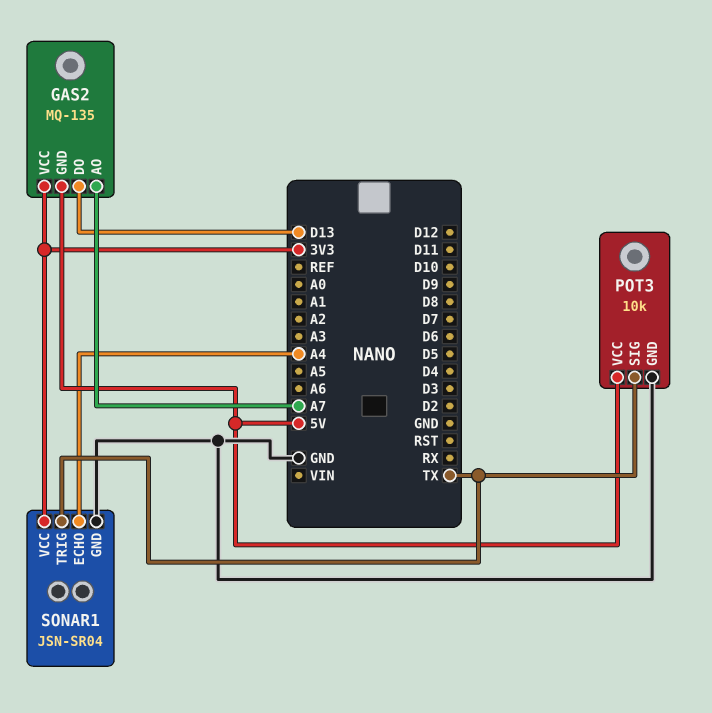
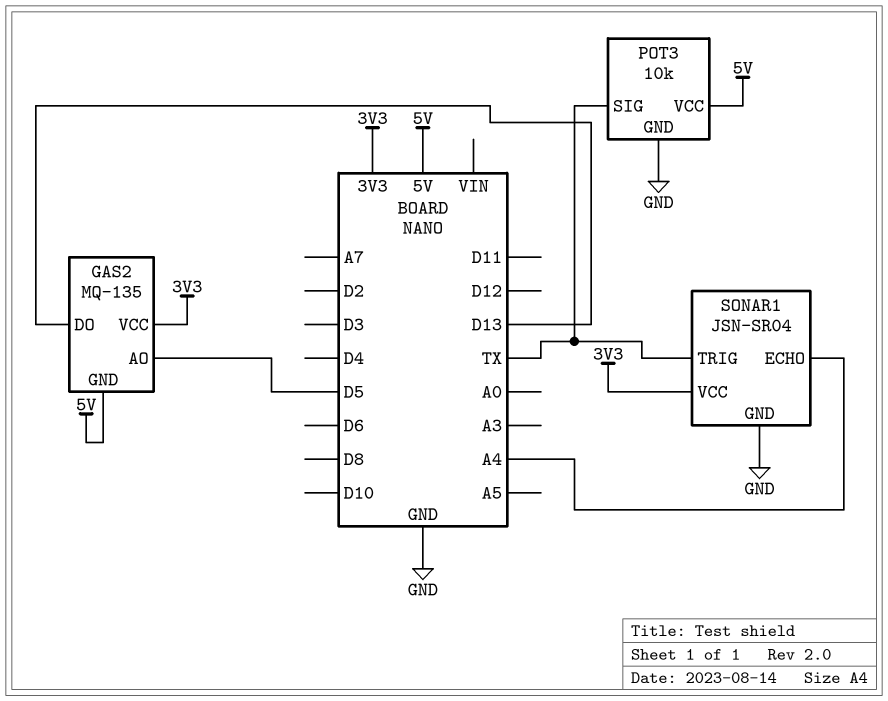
GAS2 pin AO: A7 -> D5

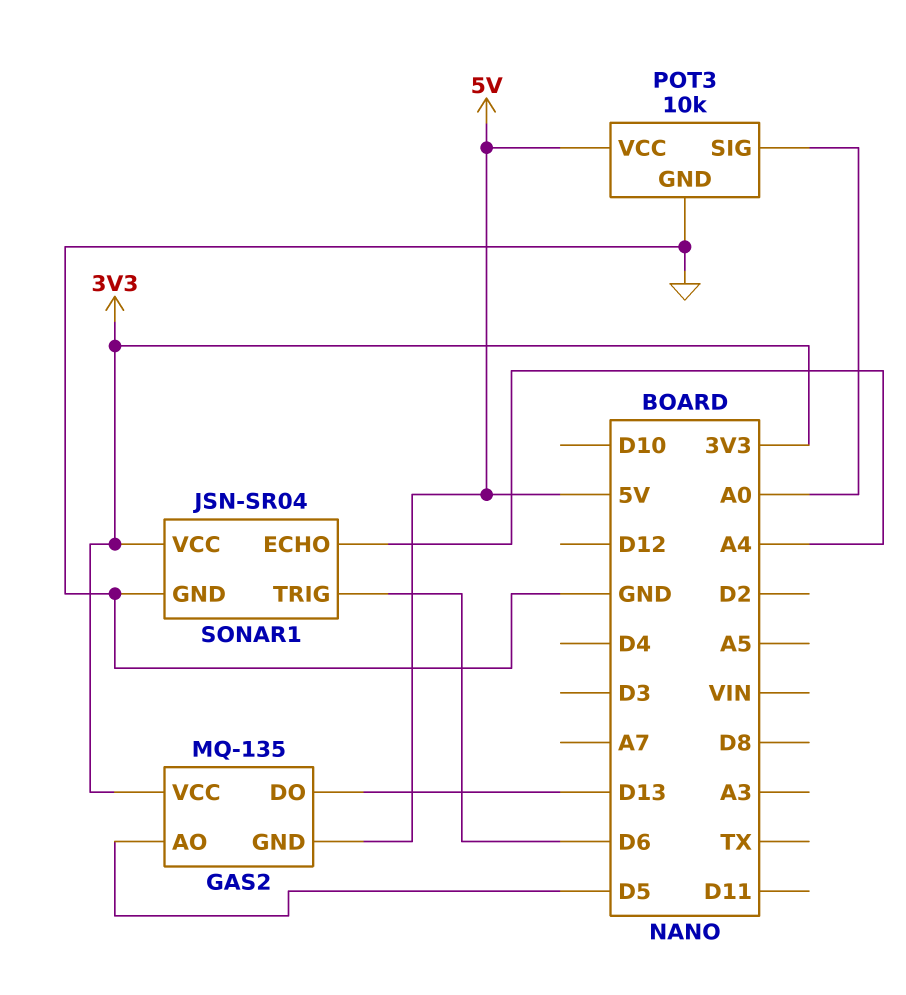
POT3 pin SIG: TX -> A0
SONAR1 pin TRIG: TX -> D6

